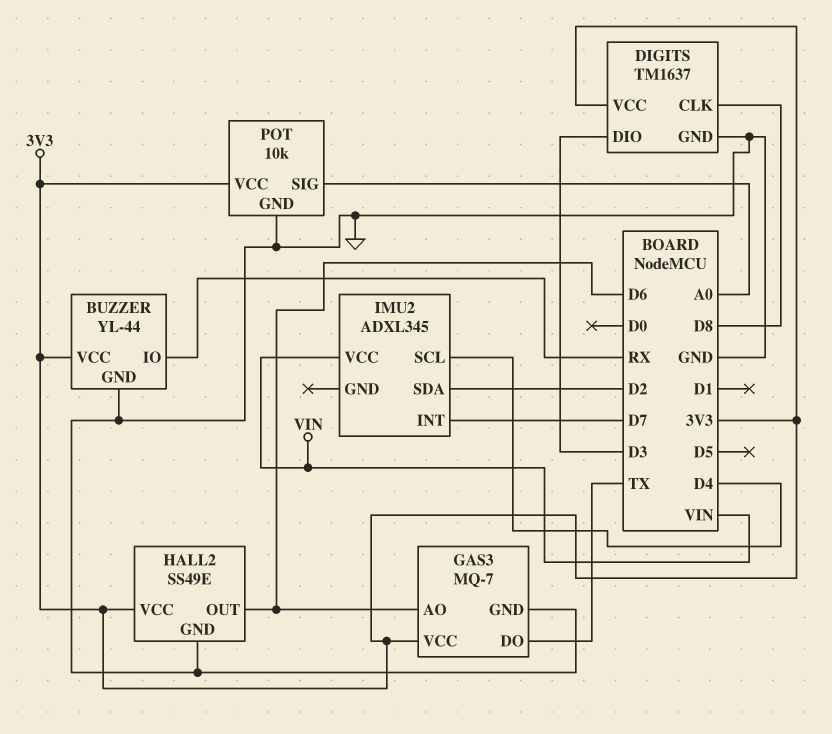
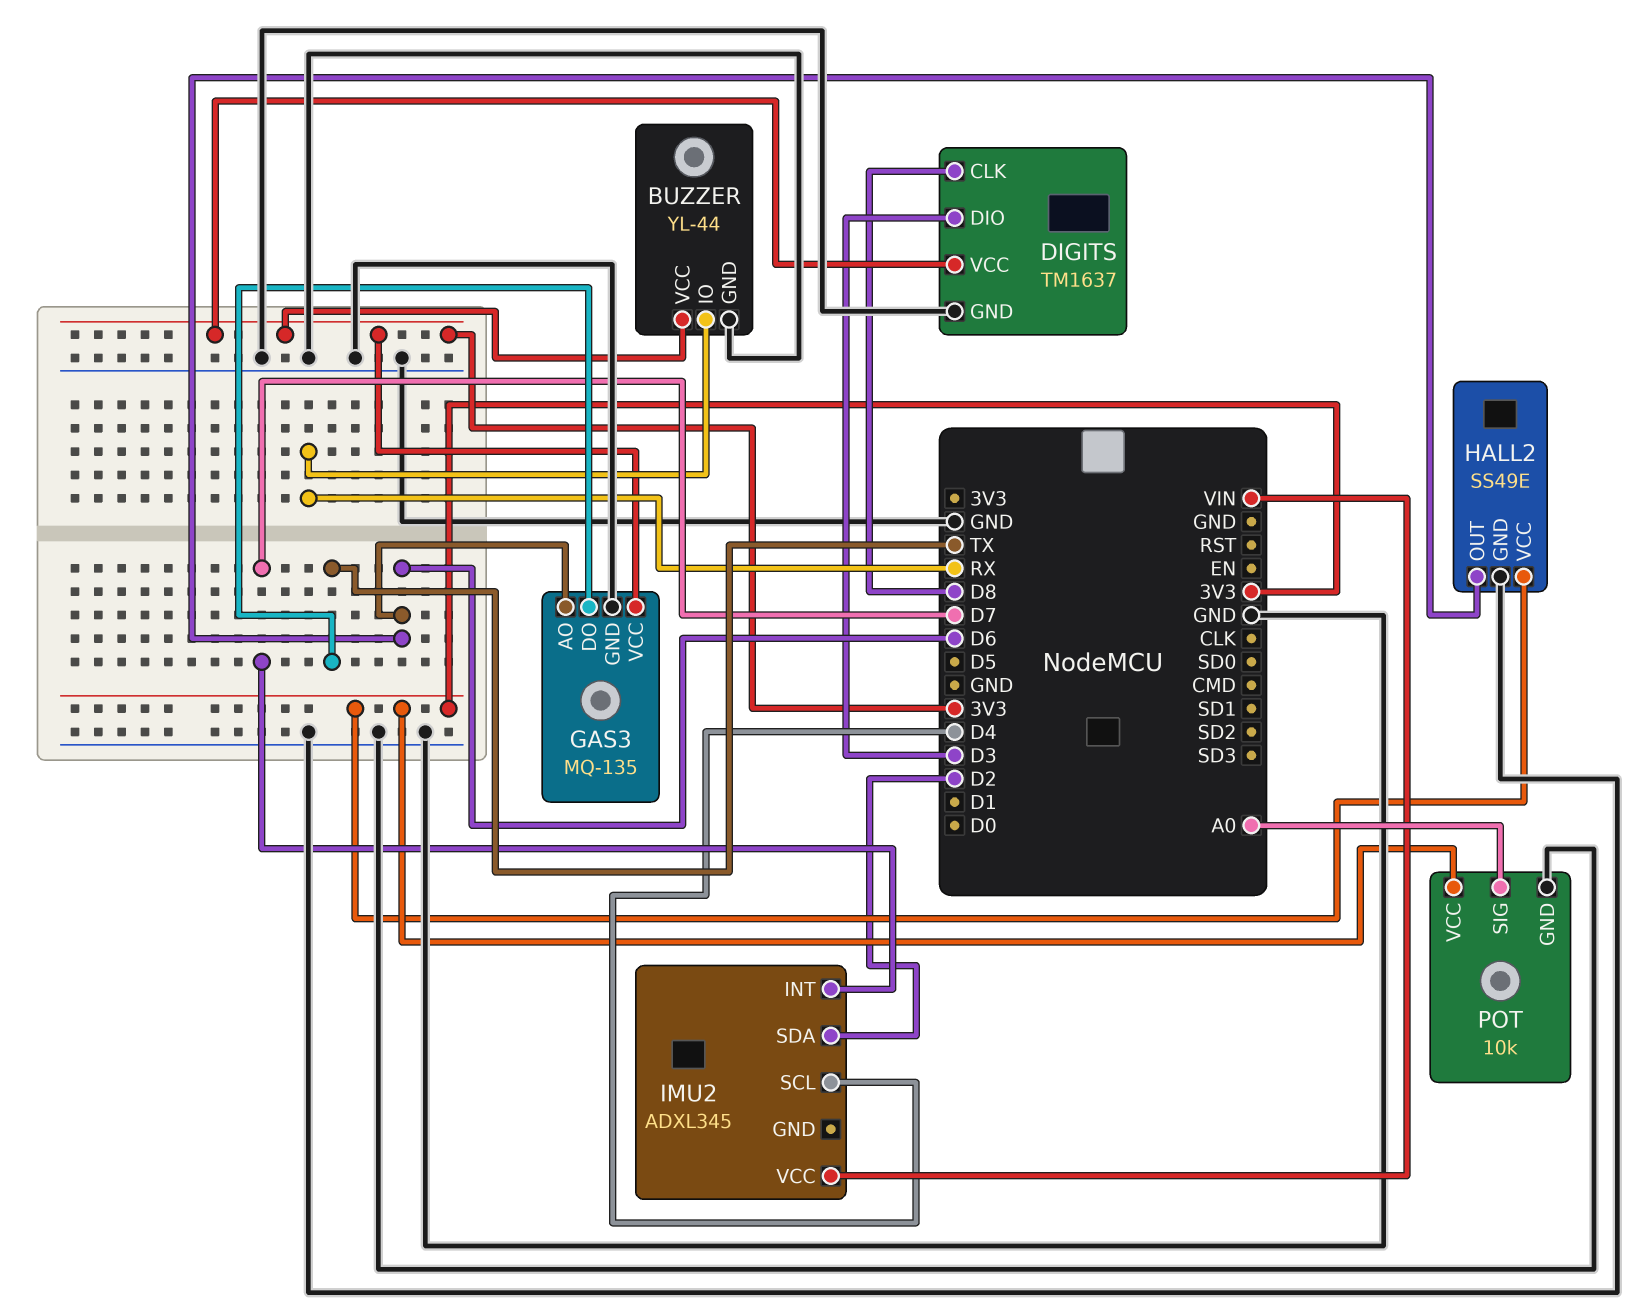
GAS3: MQ-7 -> MQ-135

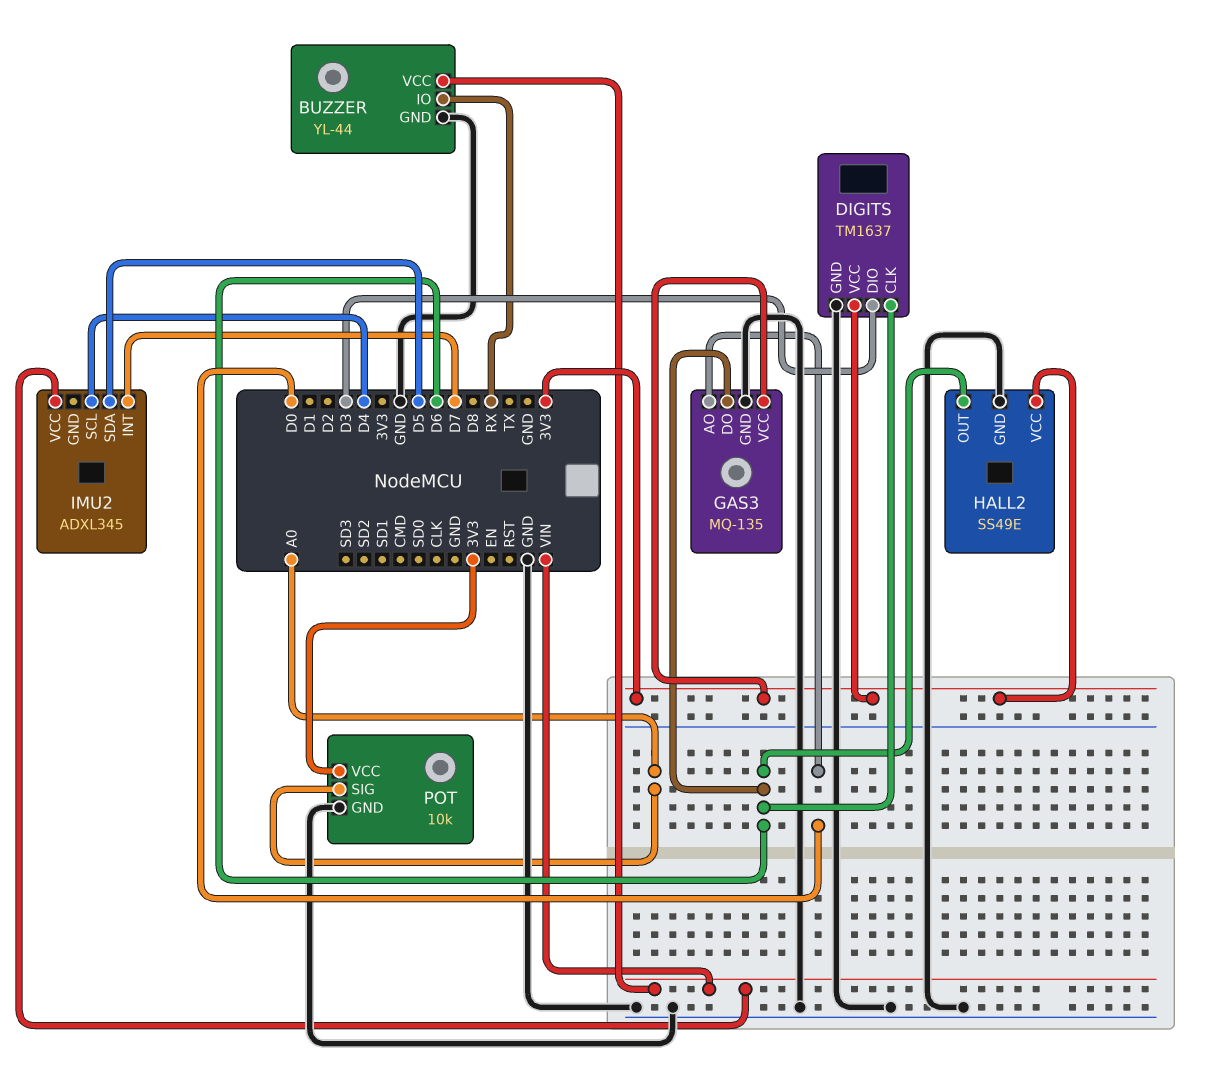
BUZZER pin VCC: 3V3 -> VIN
DIGITS pin CLK: D8 -> D6
GAS3 pin AO: D6 -> D0
GAS3 pin DO: TX -> D6
IMU2 pin SDA: D2 -> D5

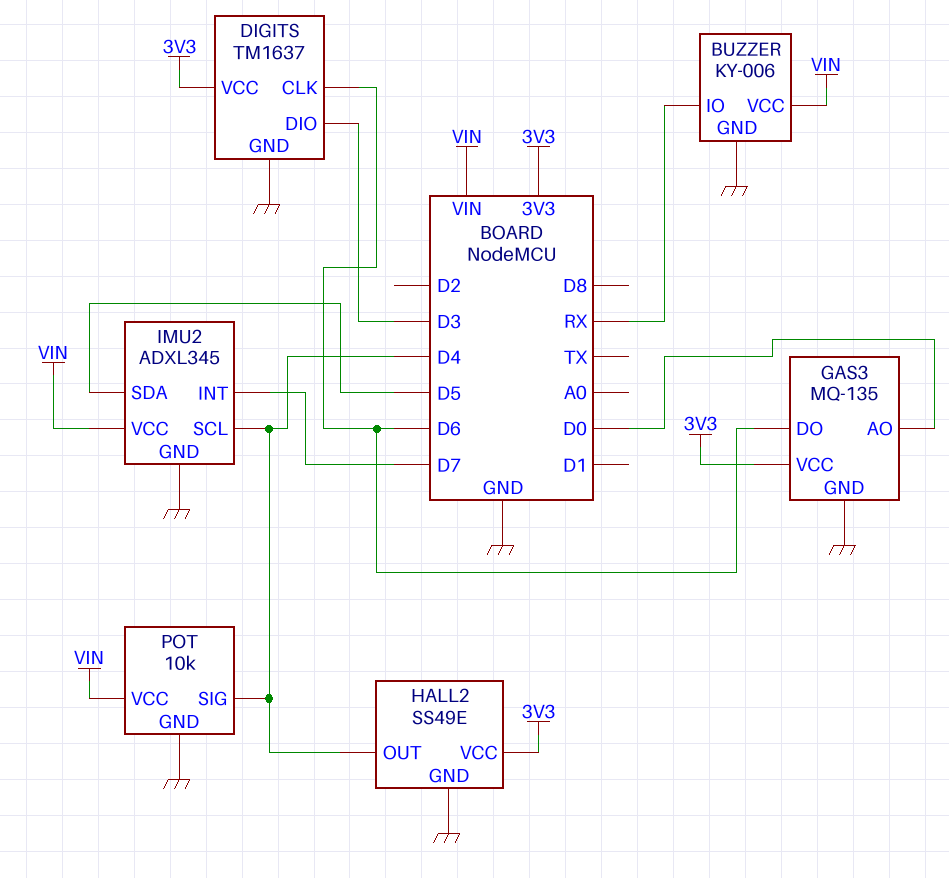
BUZZER: YL-44 -> KY-006
HALL2 pin OUT: D6 -> D4
IMU2 pin GND: none -> GND
POT pin SIG: A0 -> D4
POT pin VCC: 3V3 -> VIN

